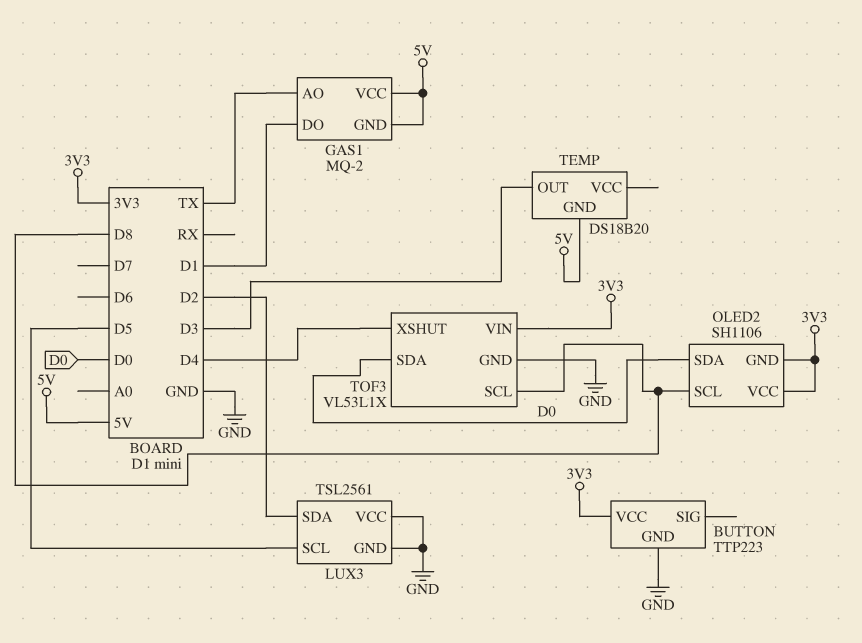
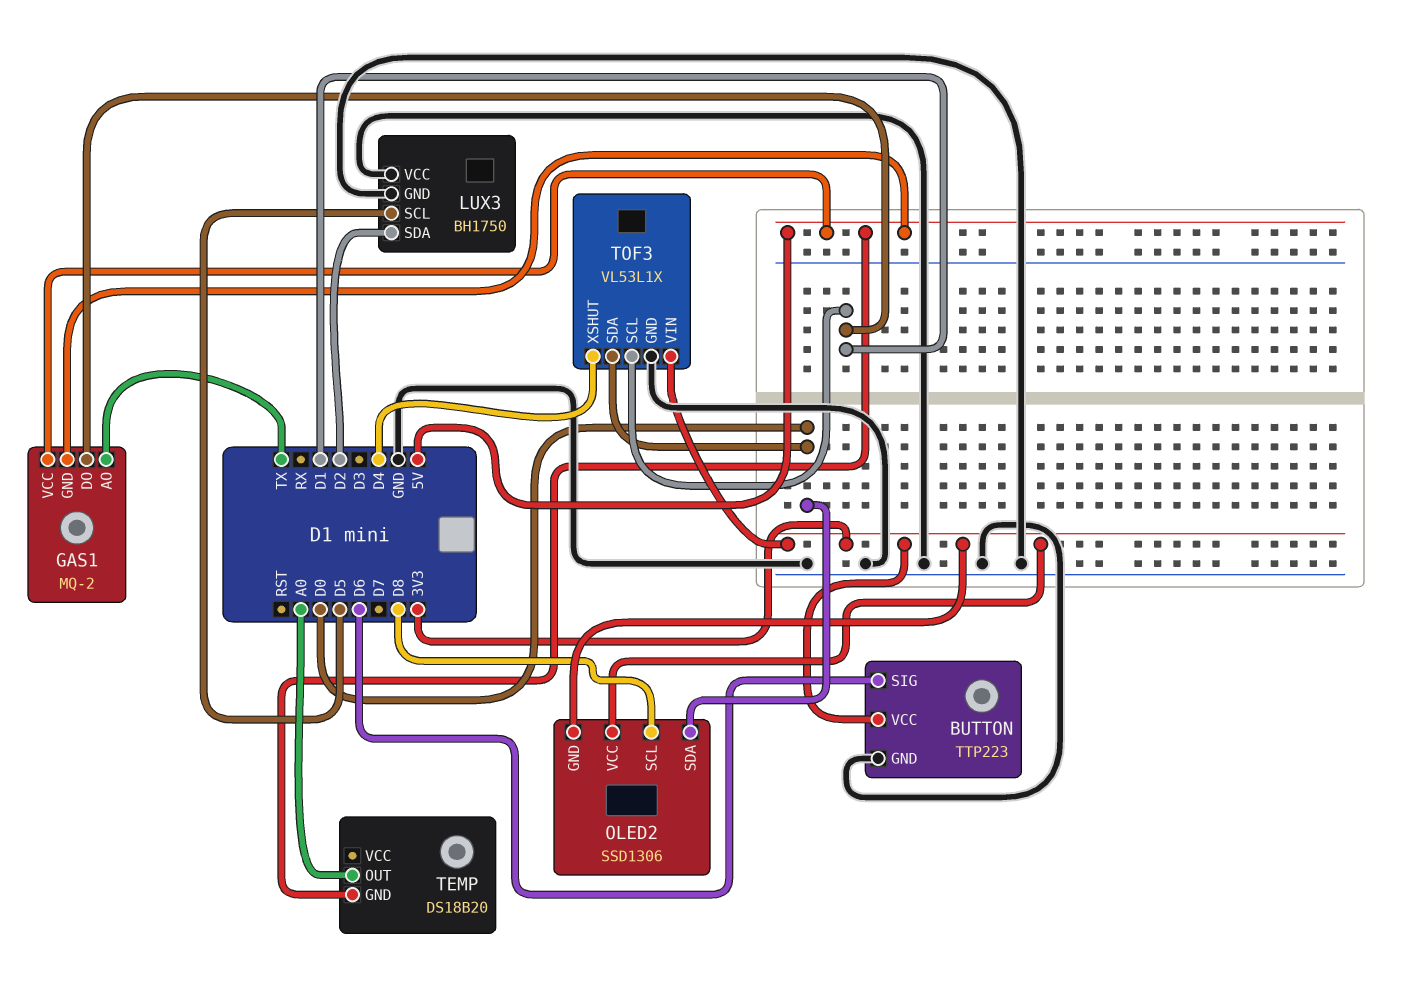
BUTTON pin SIG: none -> D6
LUX3: TSL2561 -> BH1750
OLED2: SH1106 -> SSD1306
TEMP pin OUT: D3 -> A0
TOF3 pin SCL: D8 -> D1

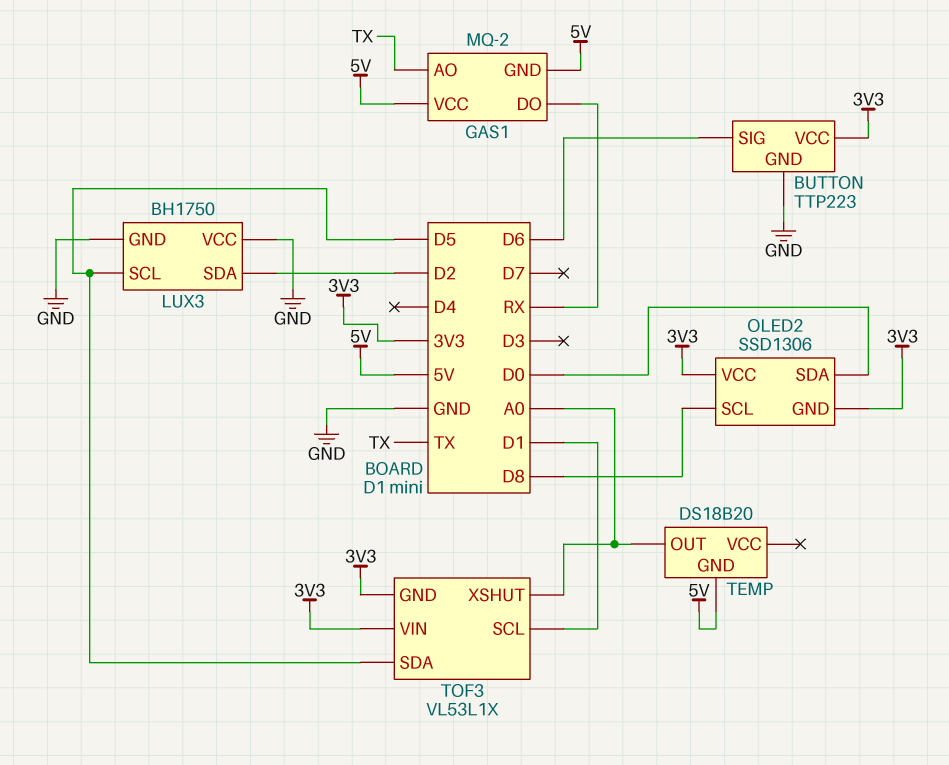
GAS1 pin DO: D1 -> RX
TOF3 pin GND: GND -> 3V3
TOF3 pin SDA: D0 -> D5
TOF3 pin XSHUT: D4 -> A0

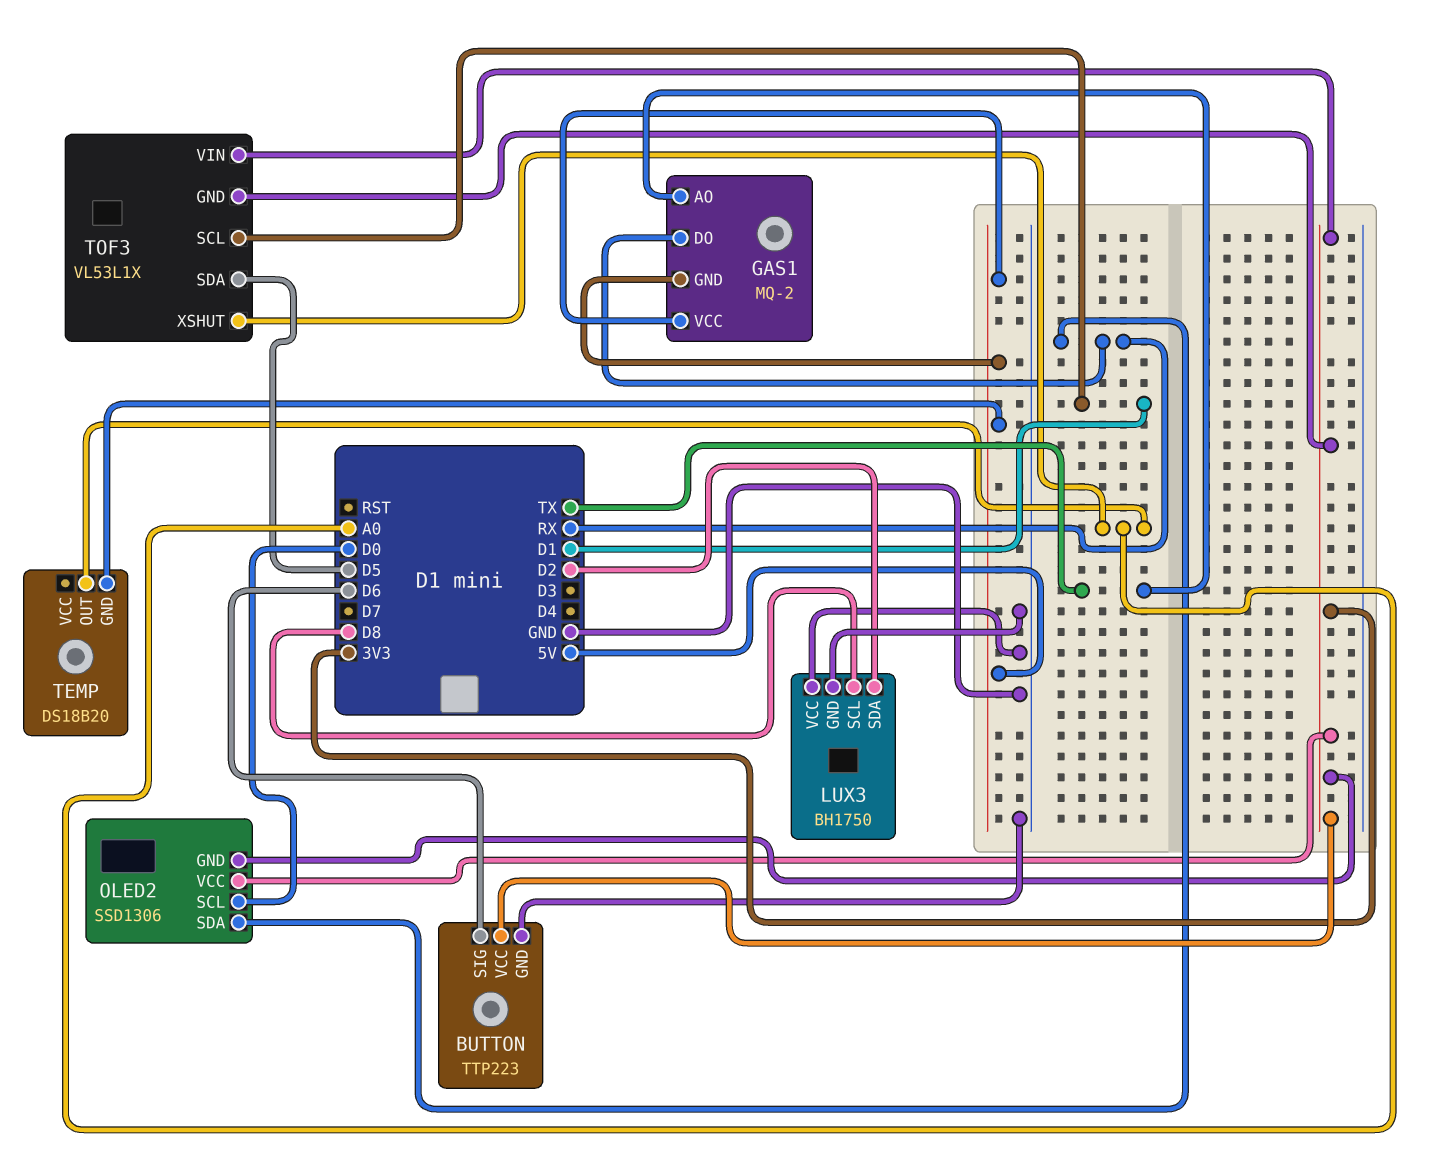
LUX3 pin SCL: D5 -> D8
OLED2 pin SCL: D8 -> D0
OLED2 pin SDA: D0 -> RX

